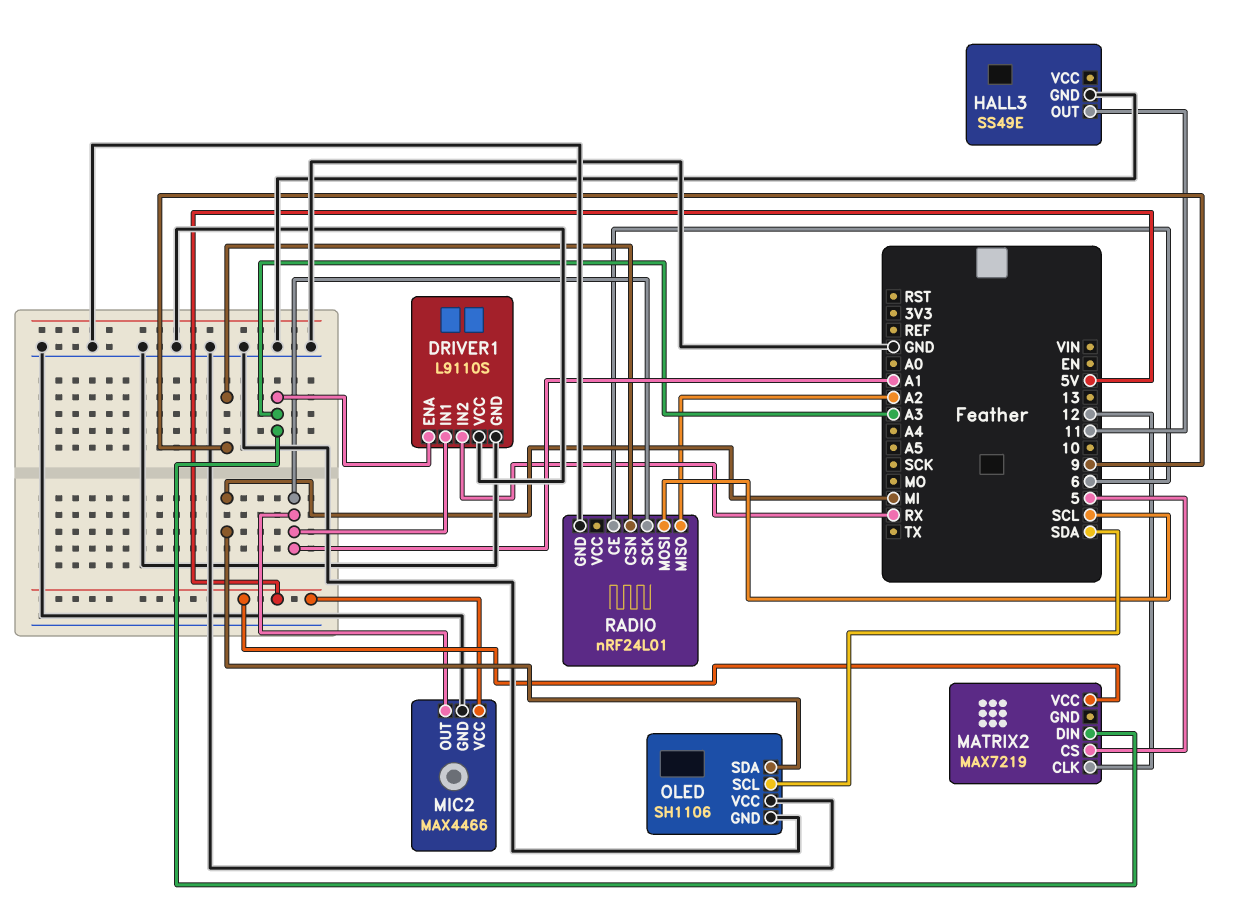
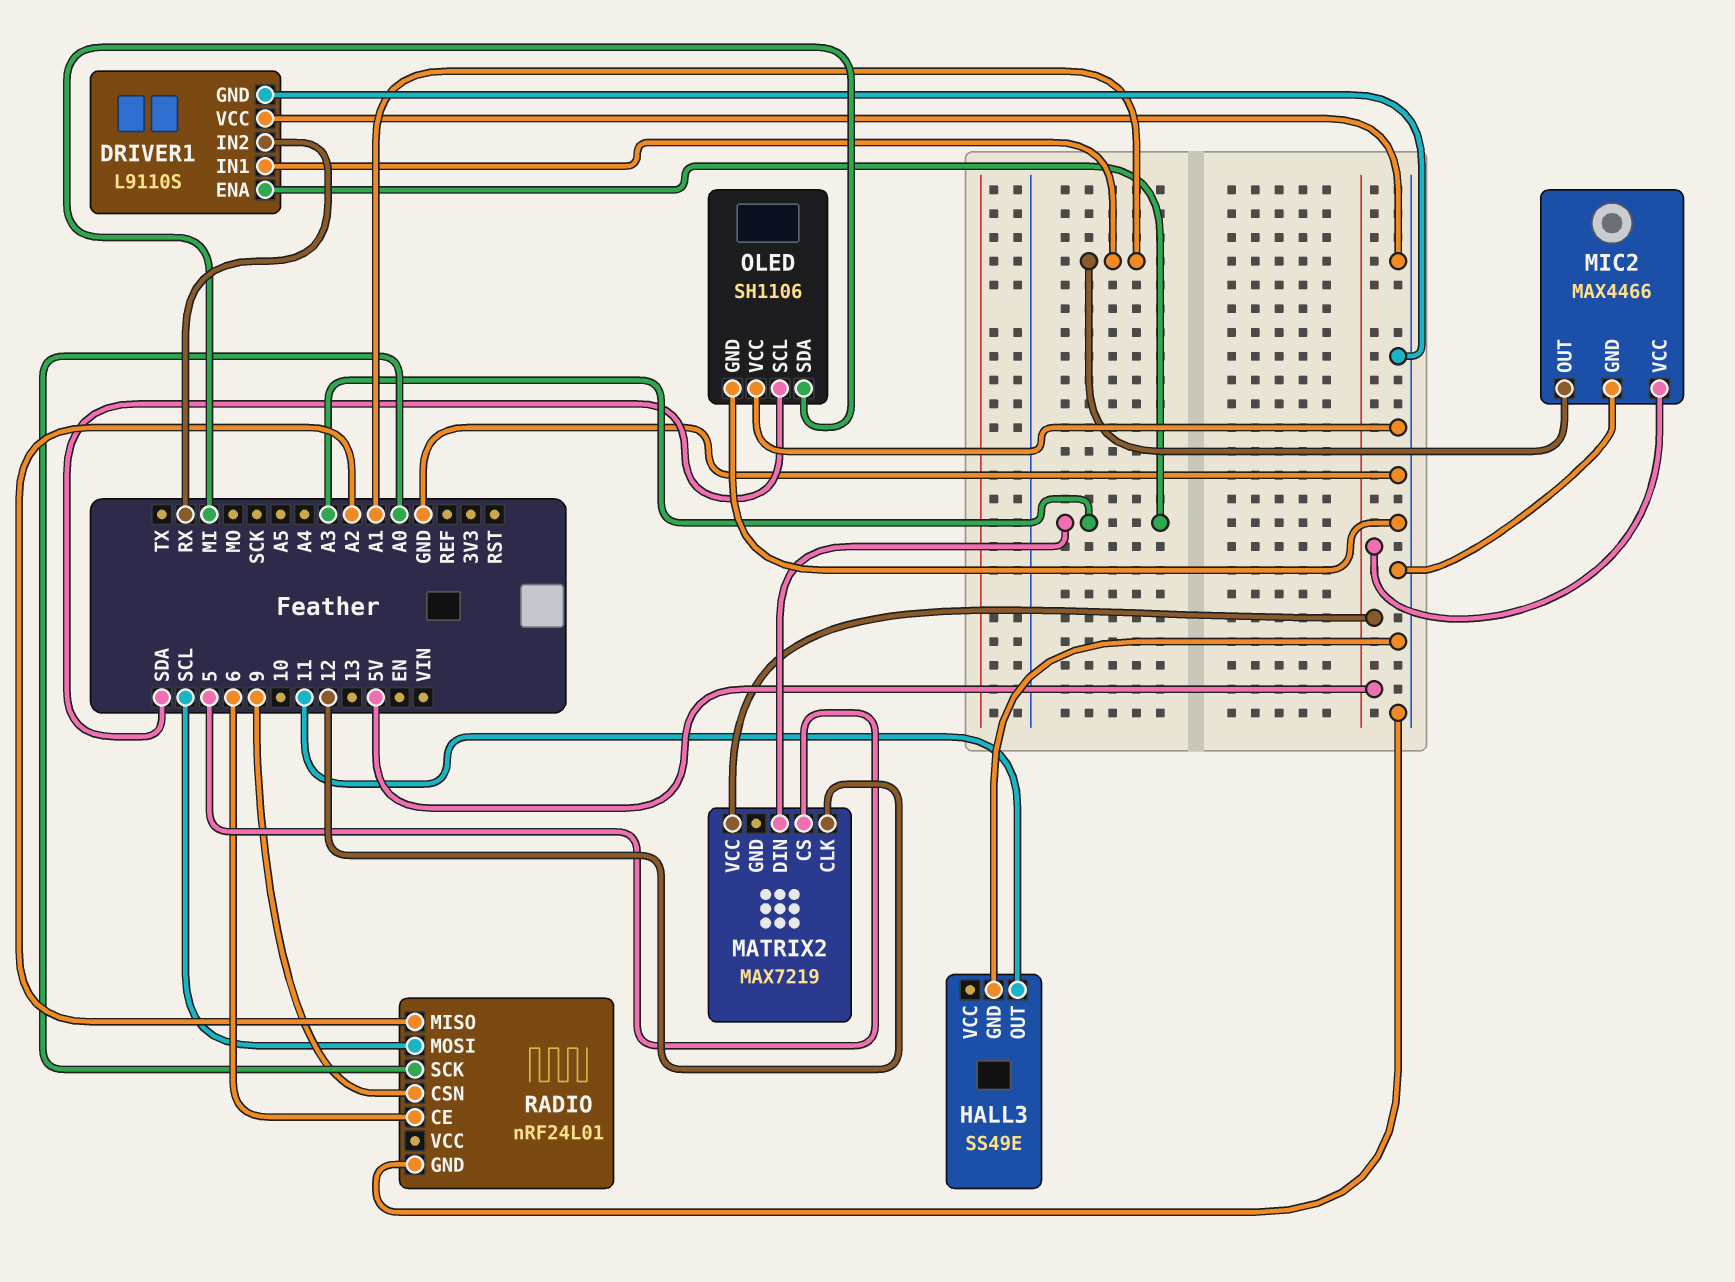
RADIO pin SCK: A1 -> A0

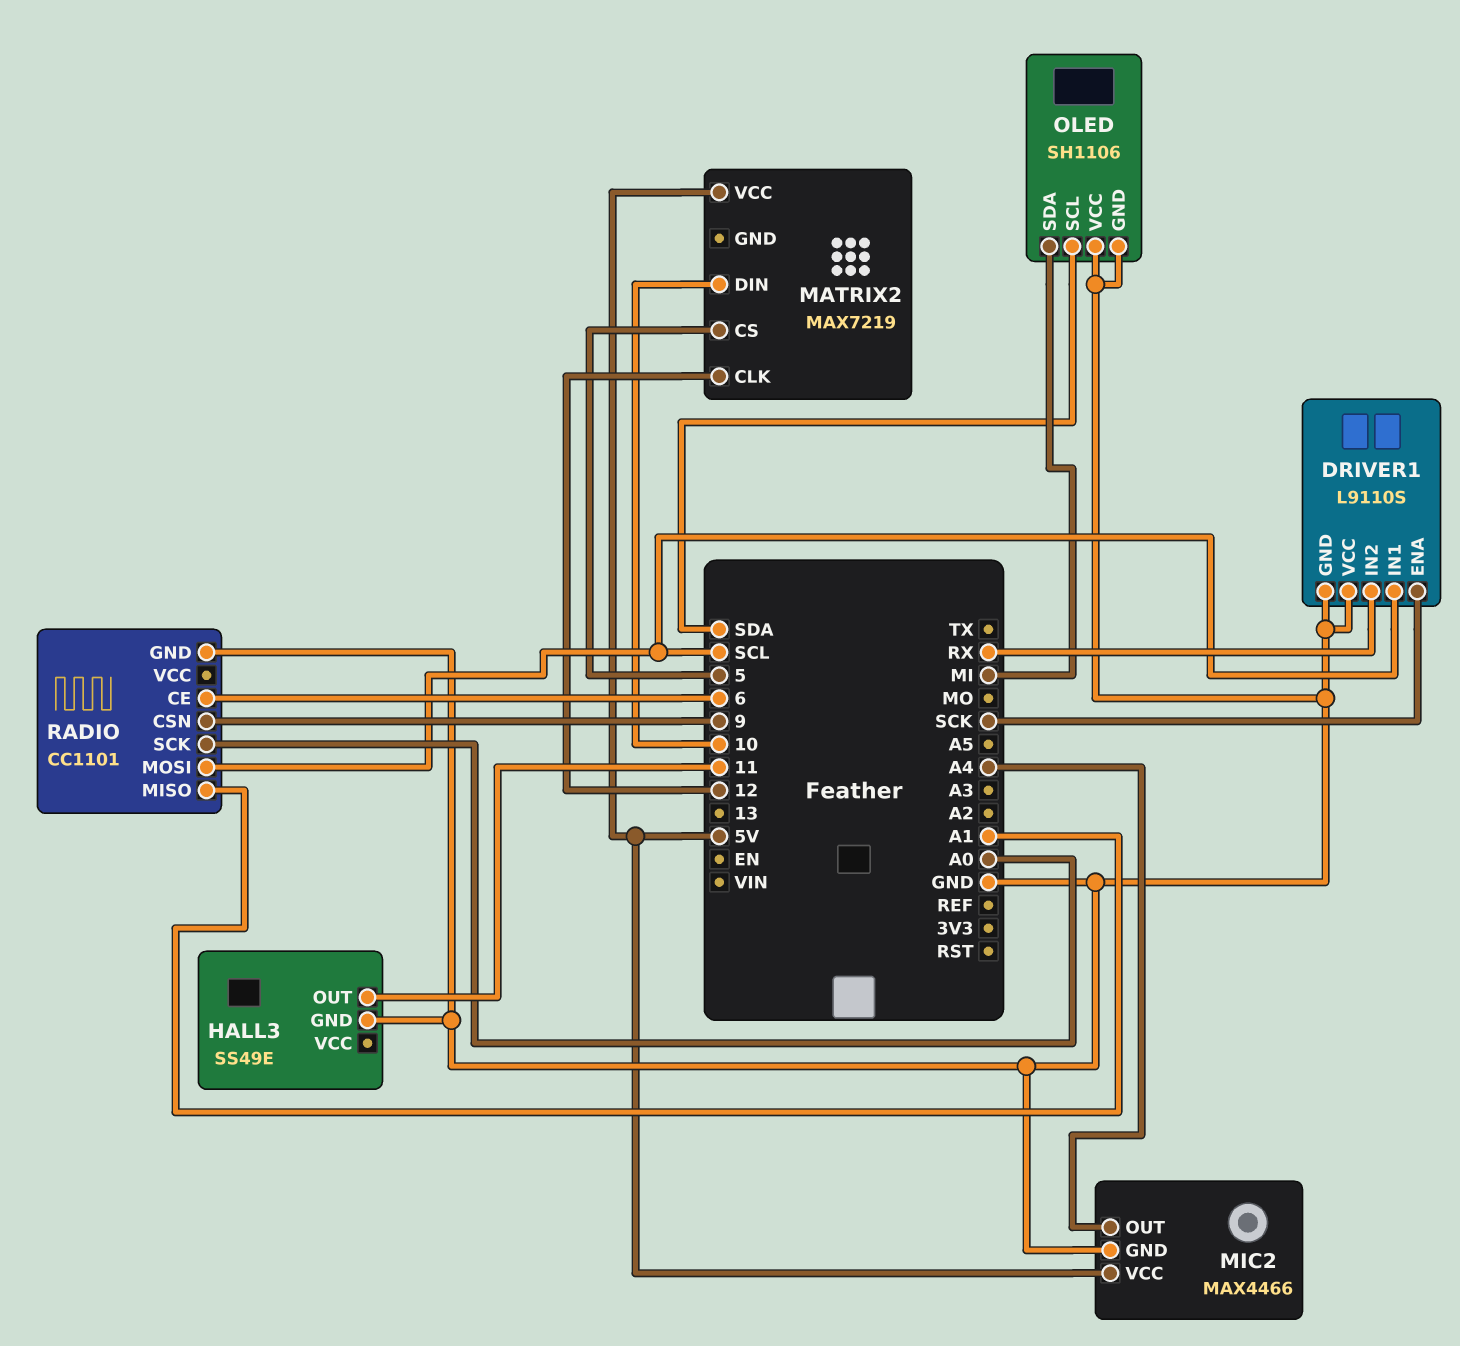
DRIVER1 pin ENA: A3 -> SCK
DRIVER1 pin IN1: A1 -> SCL
MATRIX2 pin DIN: A3 -> 10
MIC2 pin OUT: A1 -> A4
RADIO: nRF24L01 -> CC1101
RADIO pin MISO: A2 -> A1

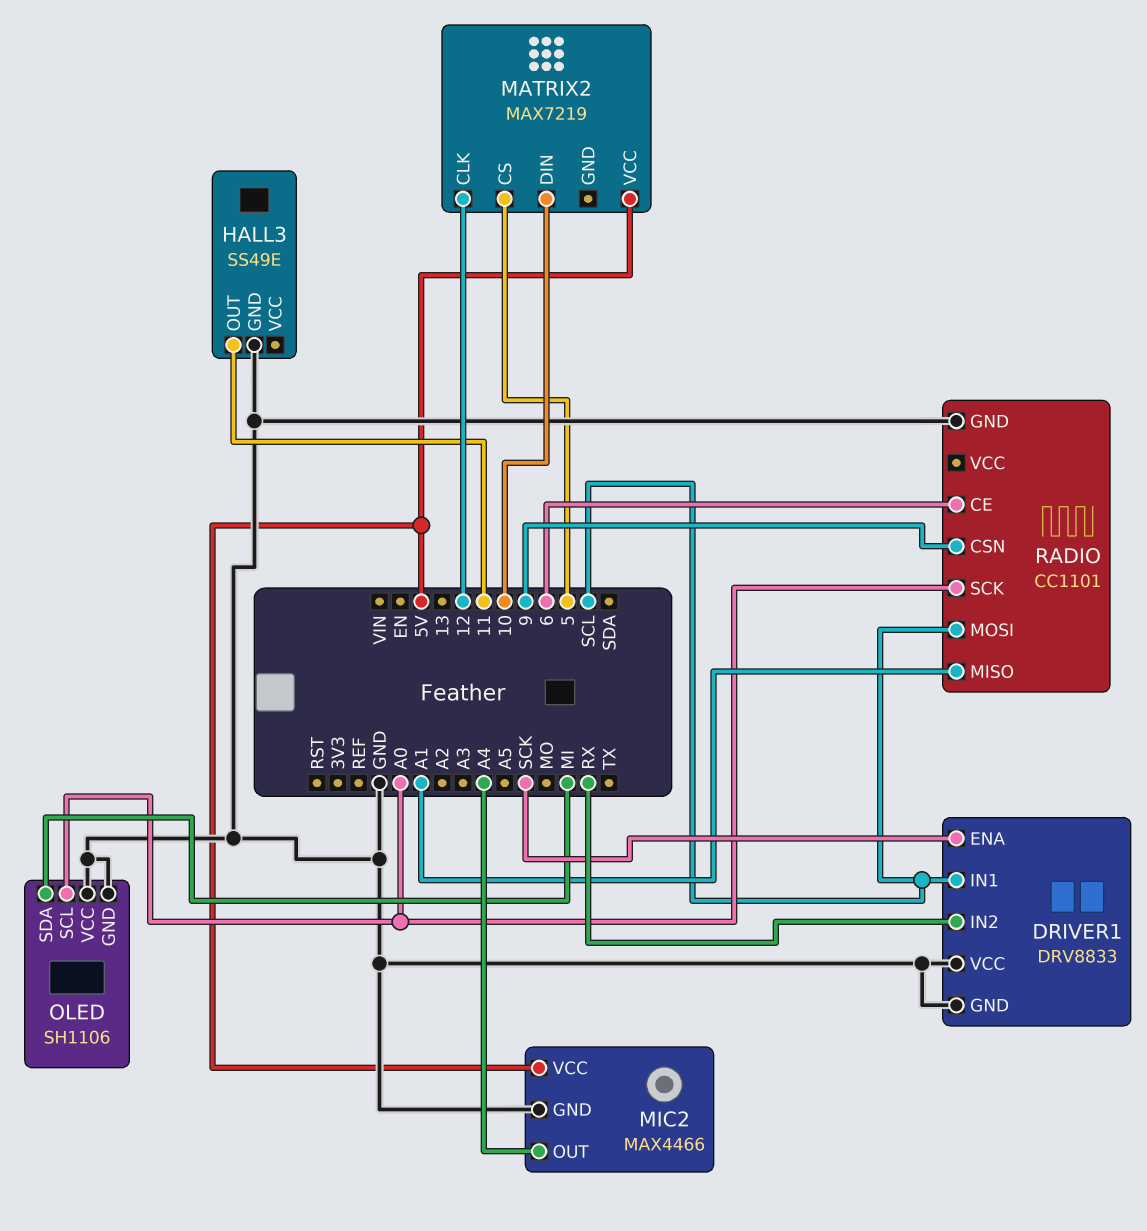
DRIVER1: L9110S -> DRV8833
OLED pin SCL: SDA -> A0

